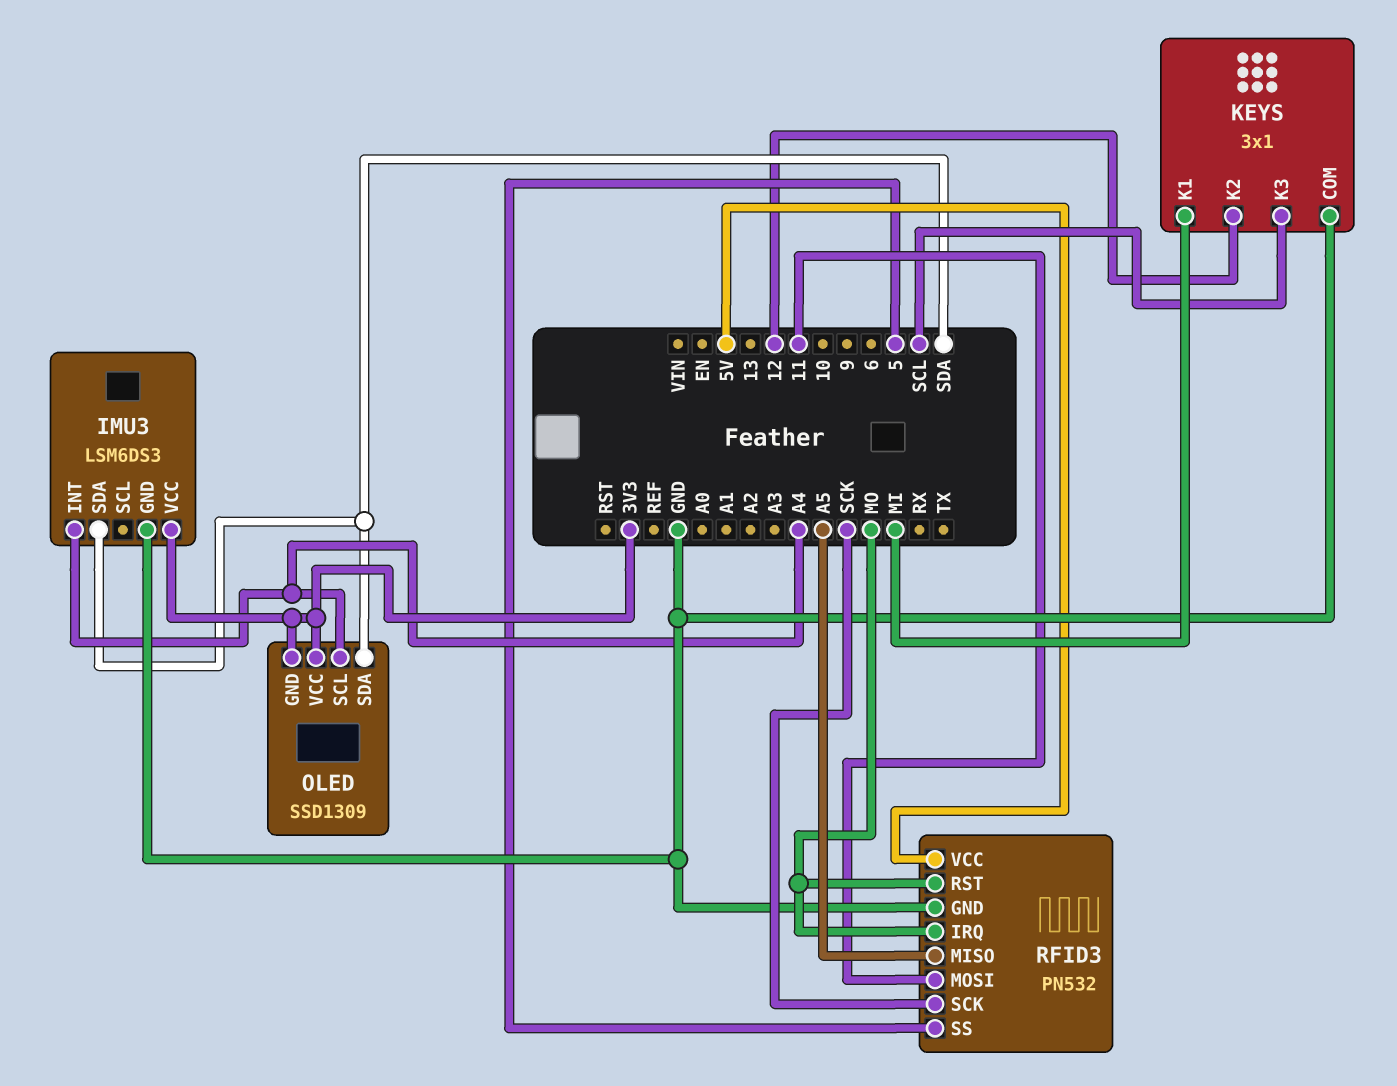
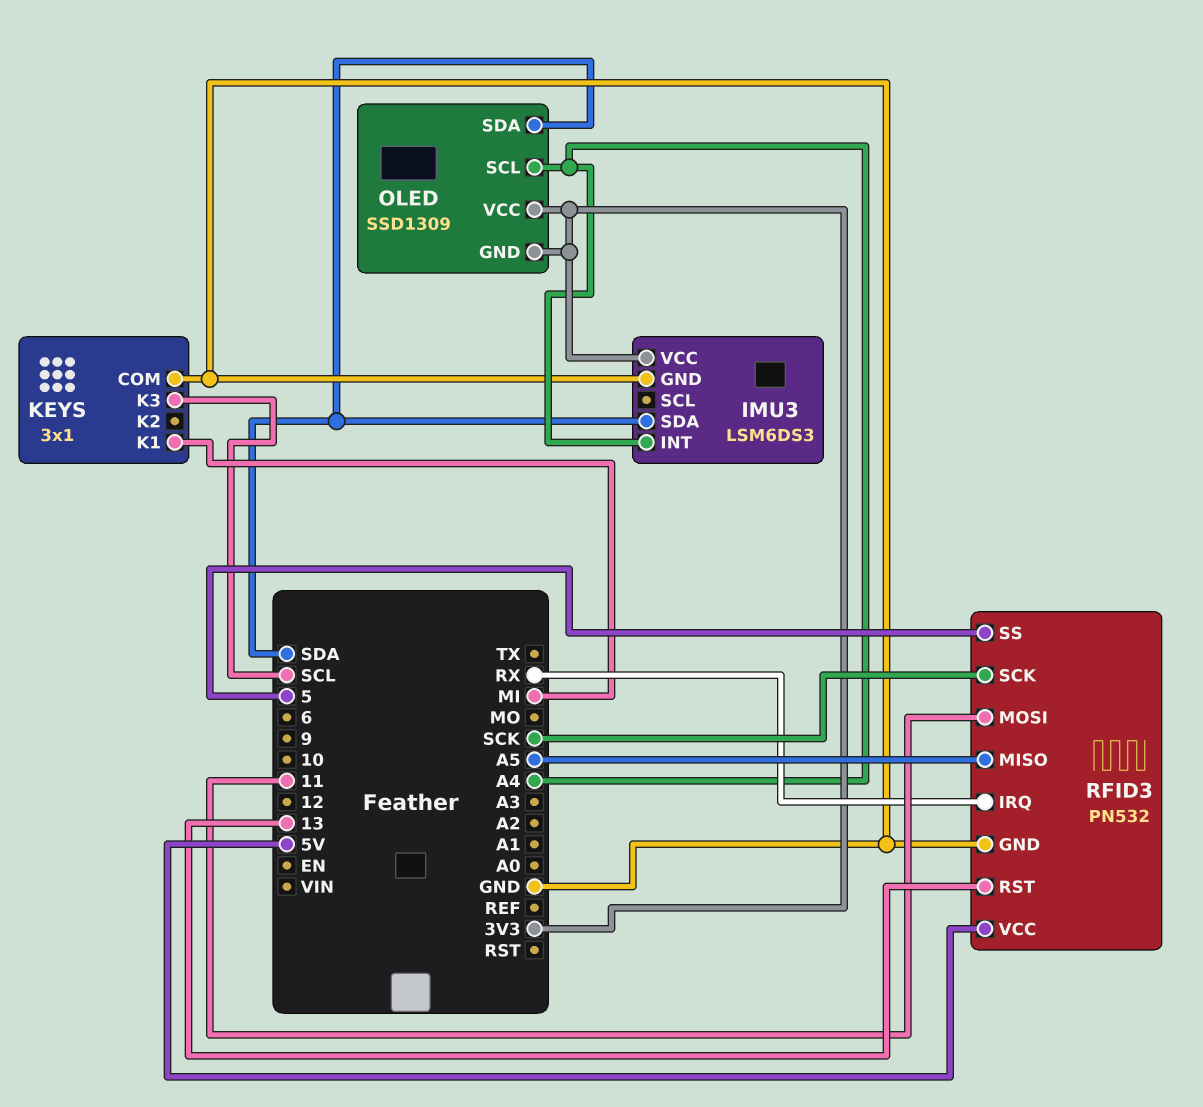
KEYS pin K2: 12 -> none
RFID3 pin IRQ: MO -> RX
RFID3 pin RST: MO -> 13

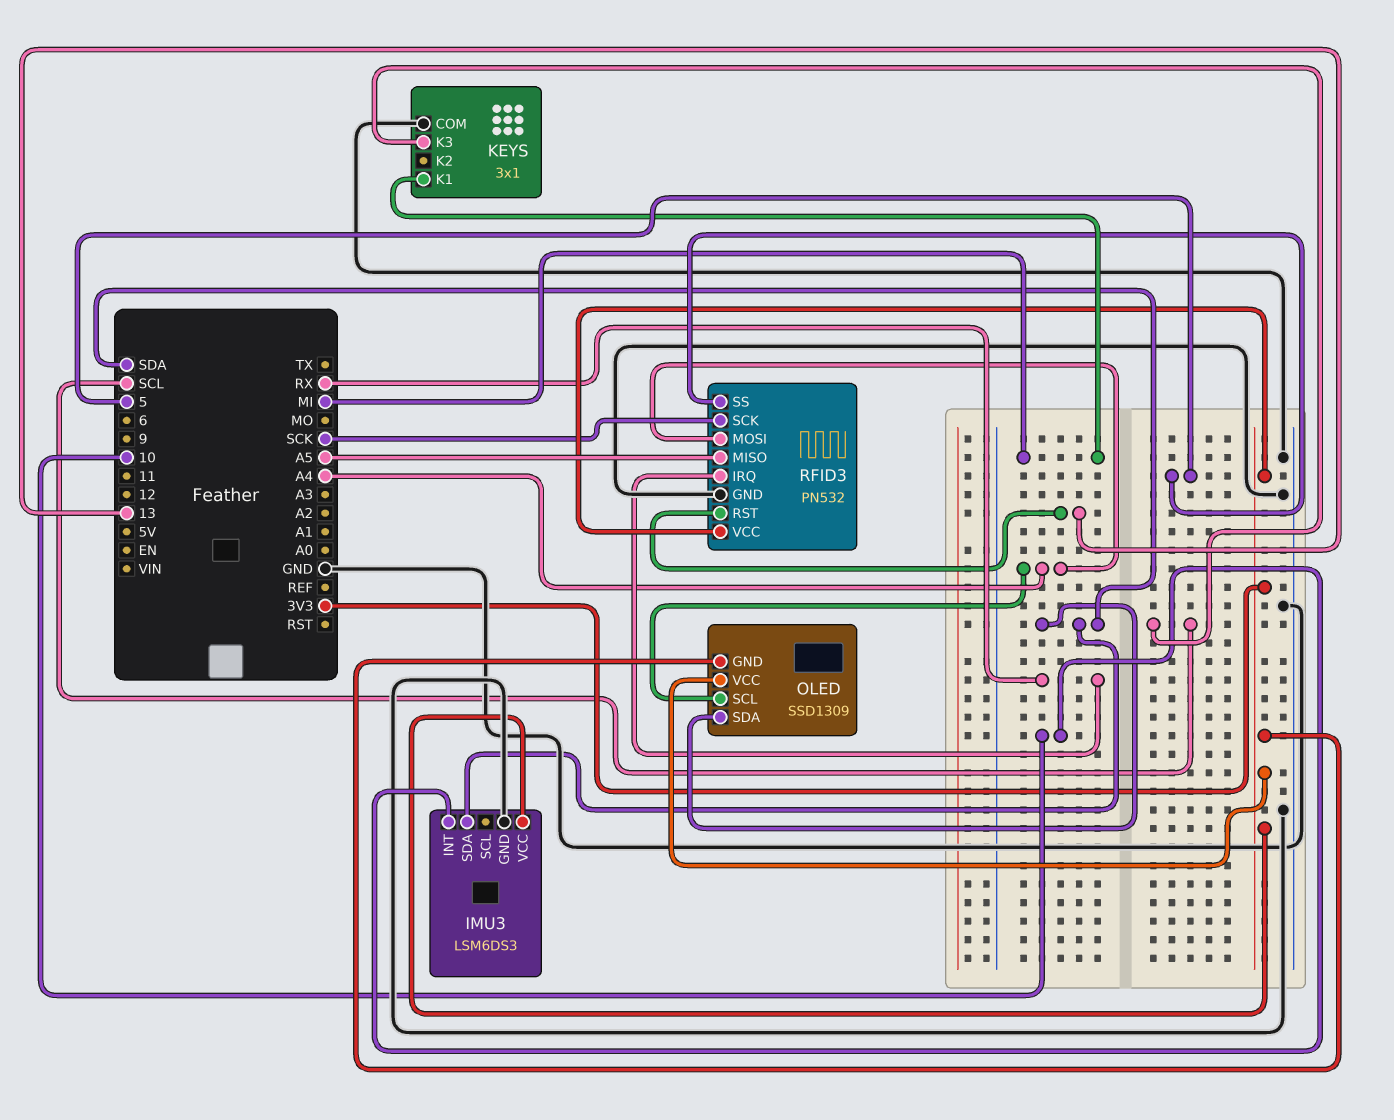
IMU3 pin INT: A4 -> 10
RFID3 pin MOSI: 11 -> A4
RFID3 pin VCC: 5V -> 3V3

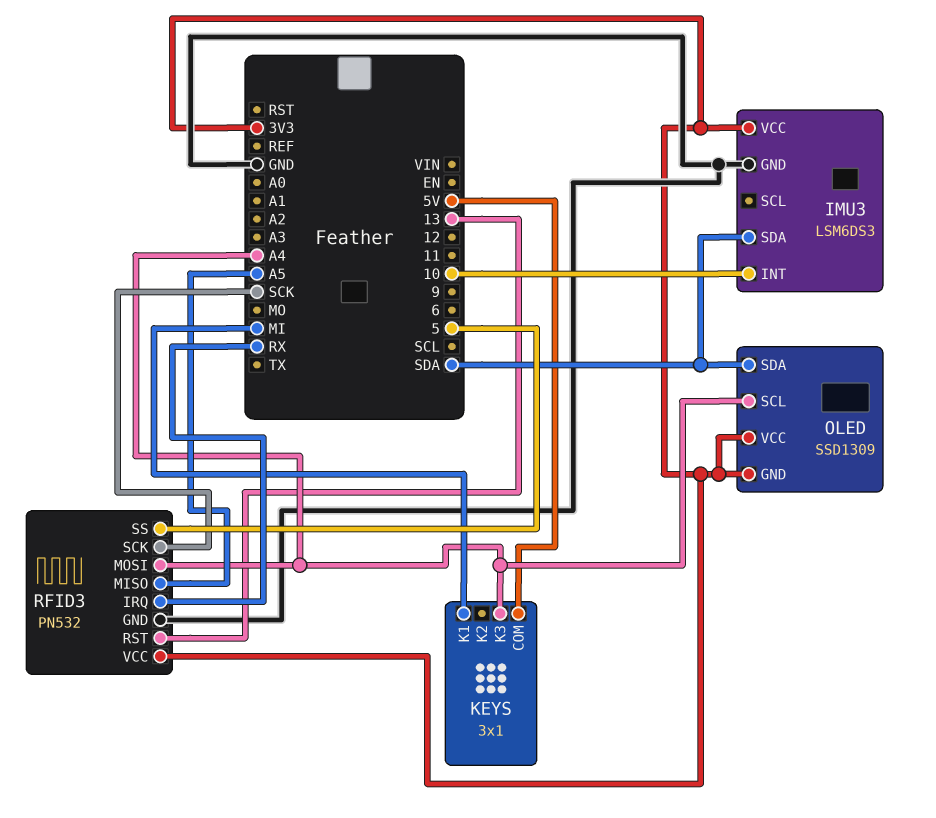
KEYS pin COM: GND -> 5V
KEYS pin K3: SCL -> A4

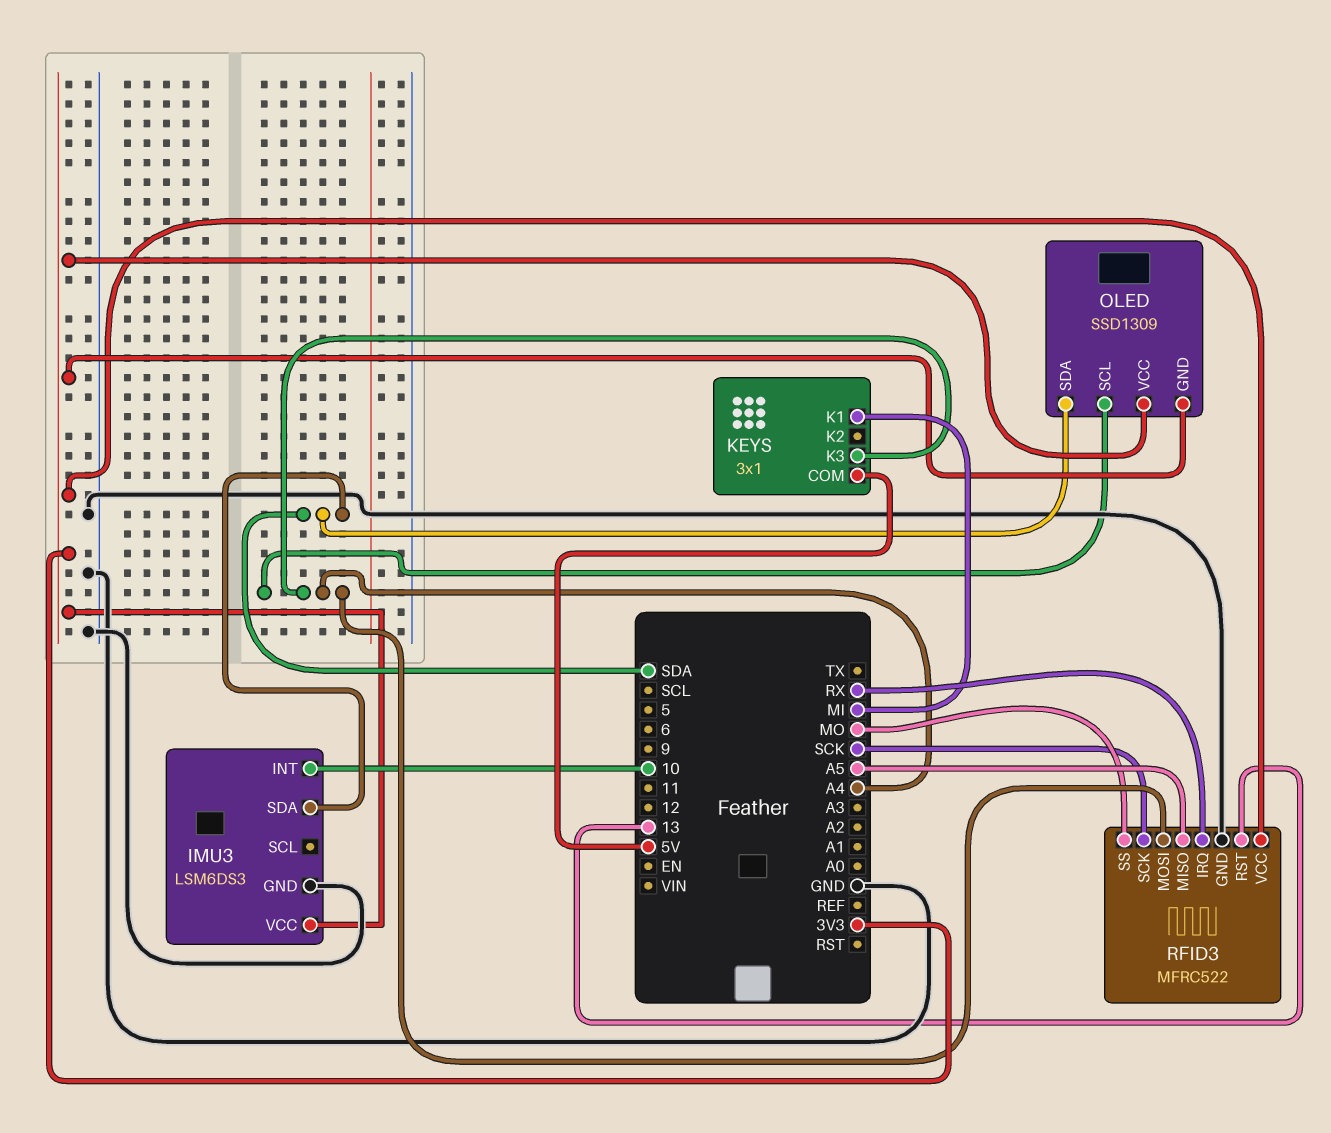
RFID3: PN532 -> MFRC522
RFID3 pin SS: 5 -> MO

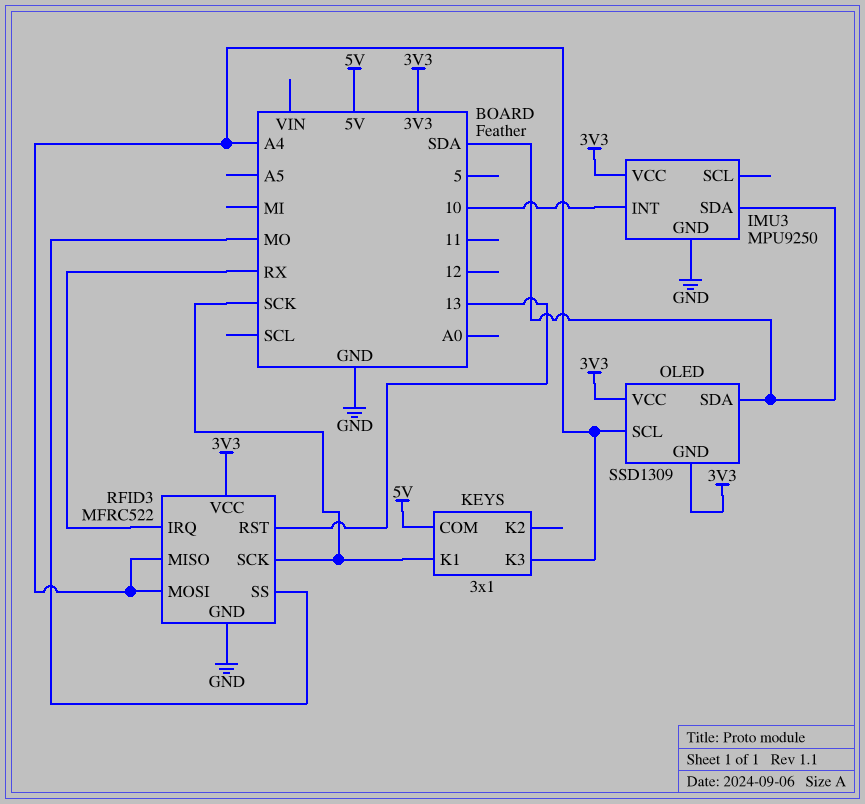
IMU3: LSM6DS3 -> MPU9250
KEYS pin K1: MI -> SCK
RFID3 pin MISO: A5 -> A4

